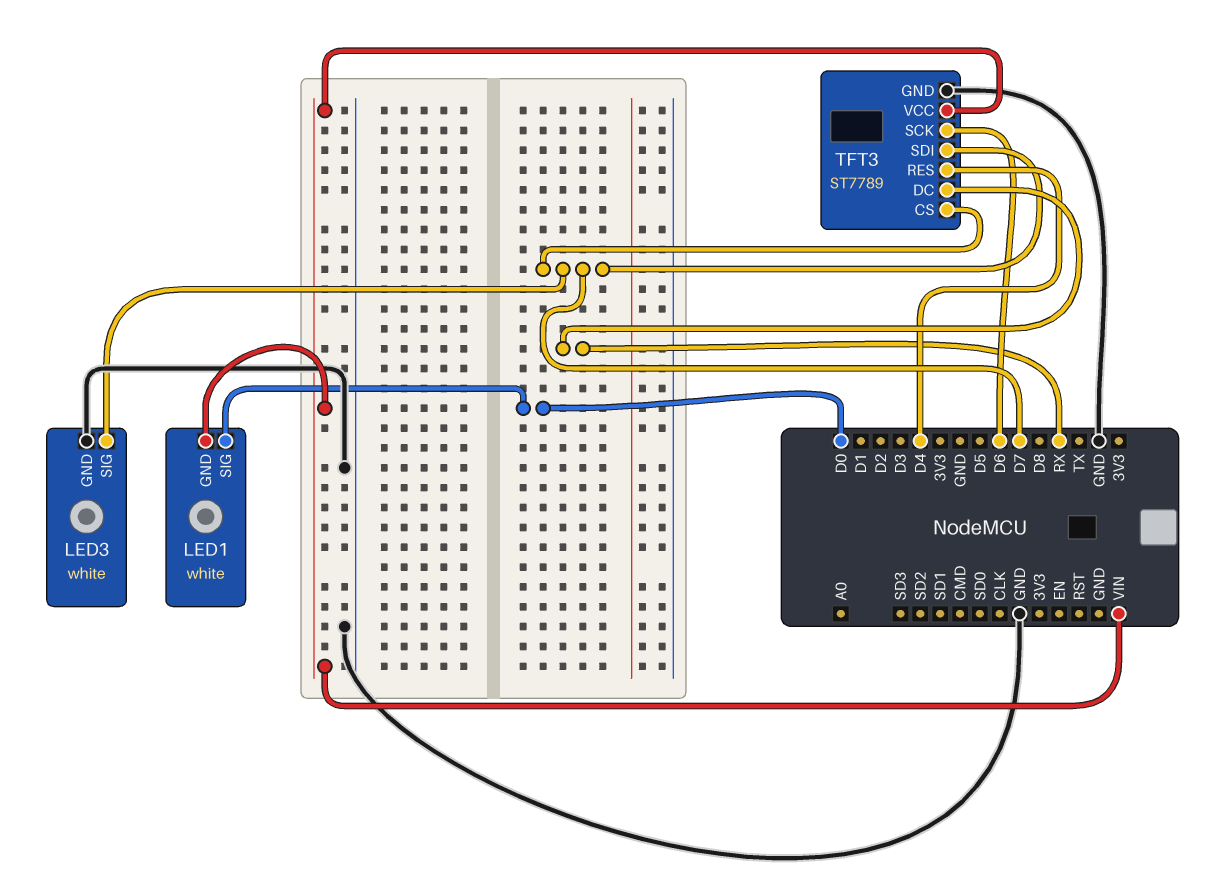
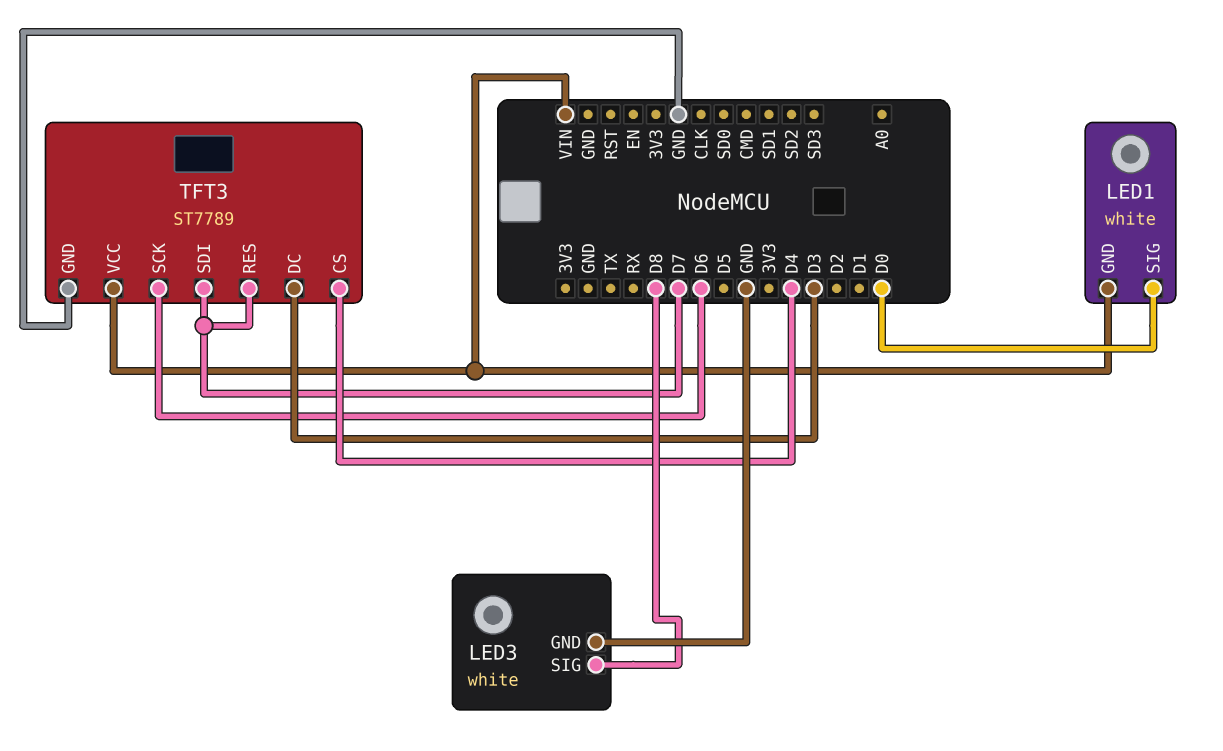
LED3 pin SIG: D7 -> D8
TFT3 pin CS: D7 -> D4
TFT3 pin DC: RX -> D3
TFT3 pin RES: D4 -> D7

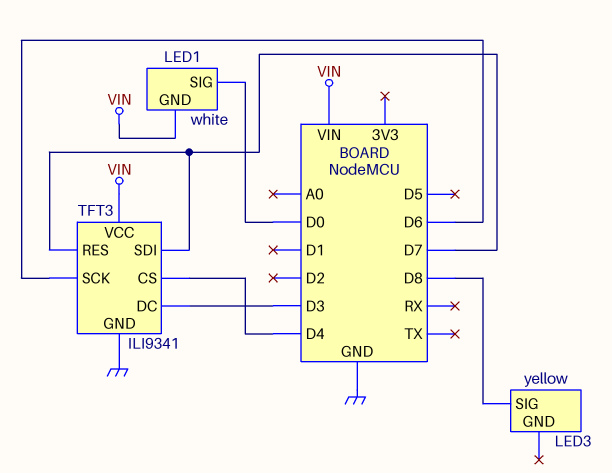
LED3: white -> yellow
LED3 pin GND: GND -> none
TFT3: ST7789 -> ILI9341

